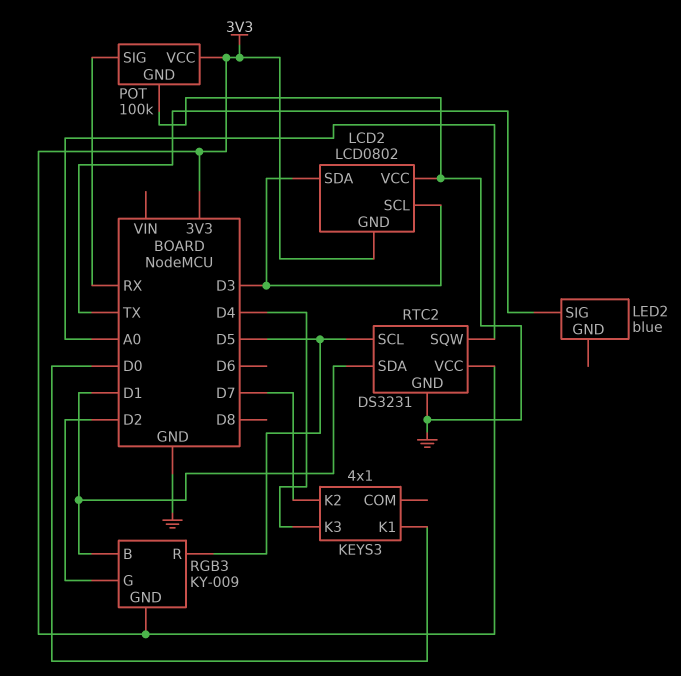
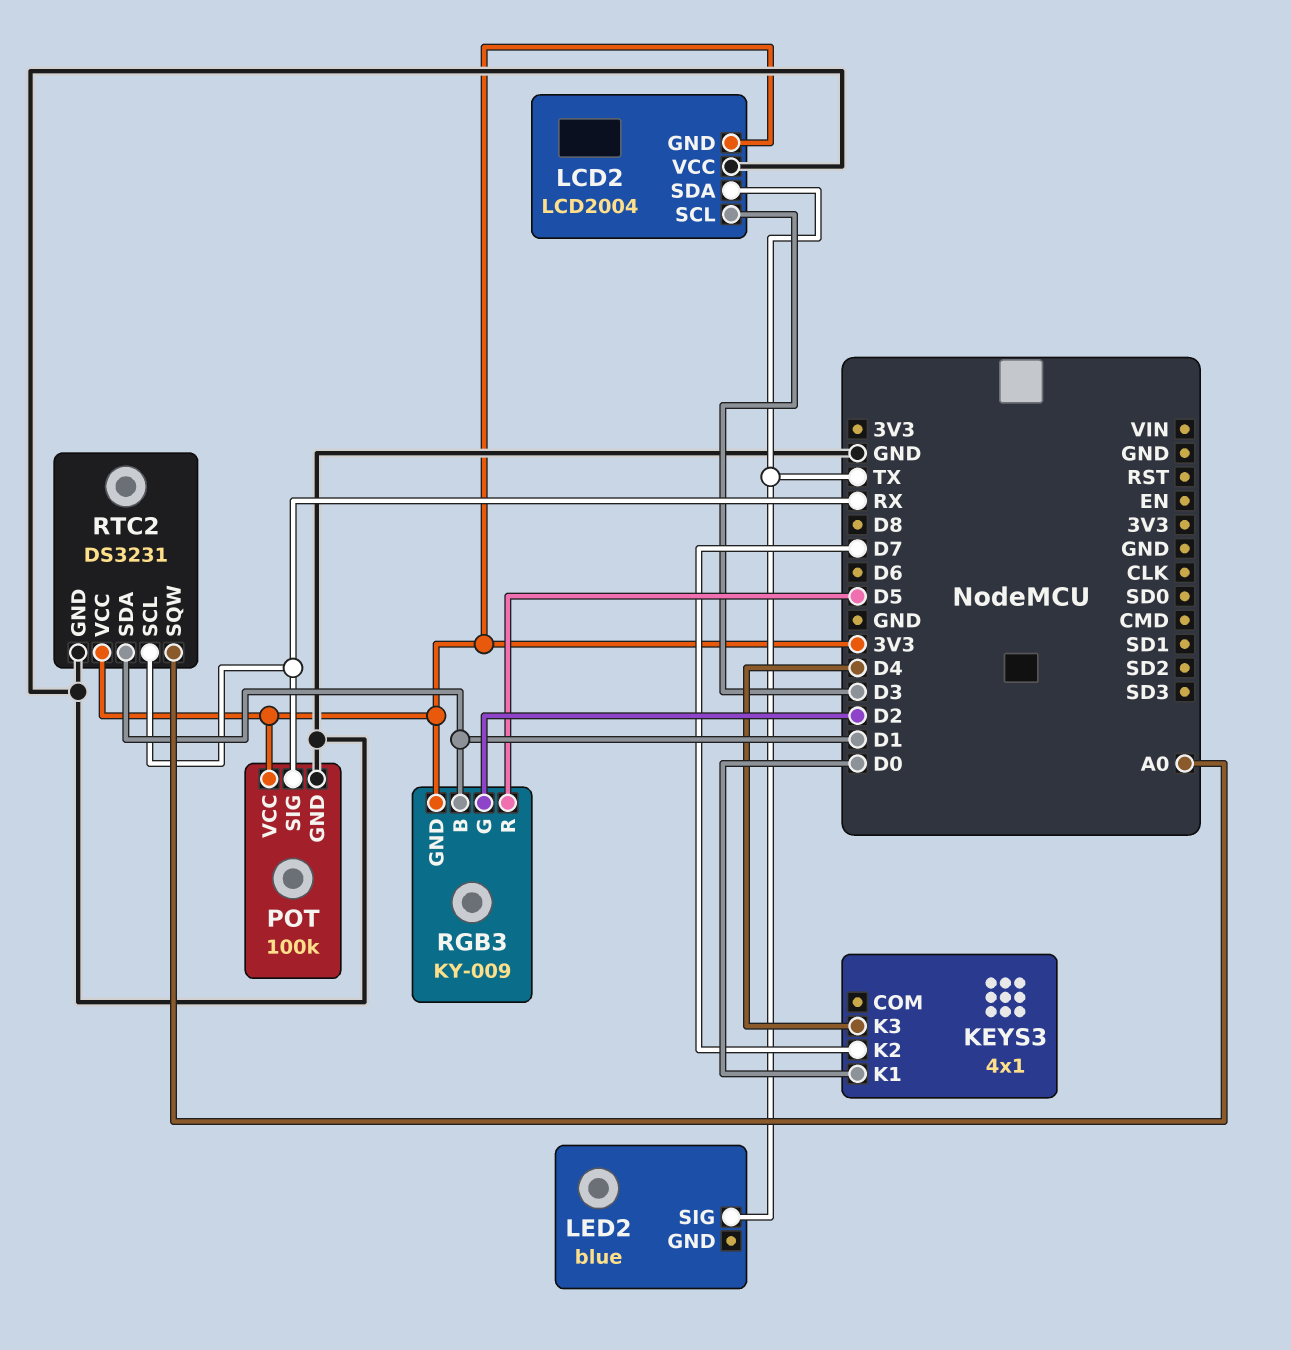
LCD2: LCD0802 -> LCD2004
LCD2 pin SDA: D3 -> TX
RTC2 pin SCL: D5 -> RX

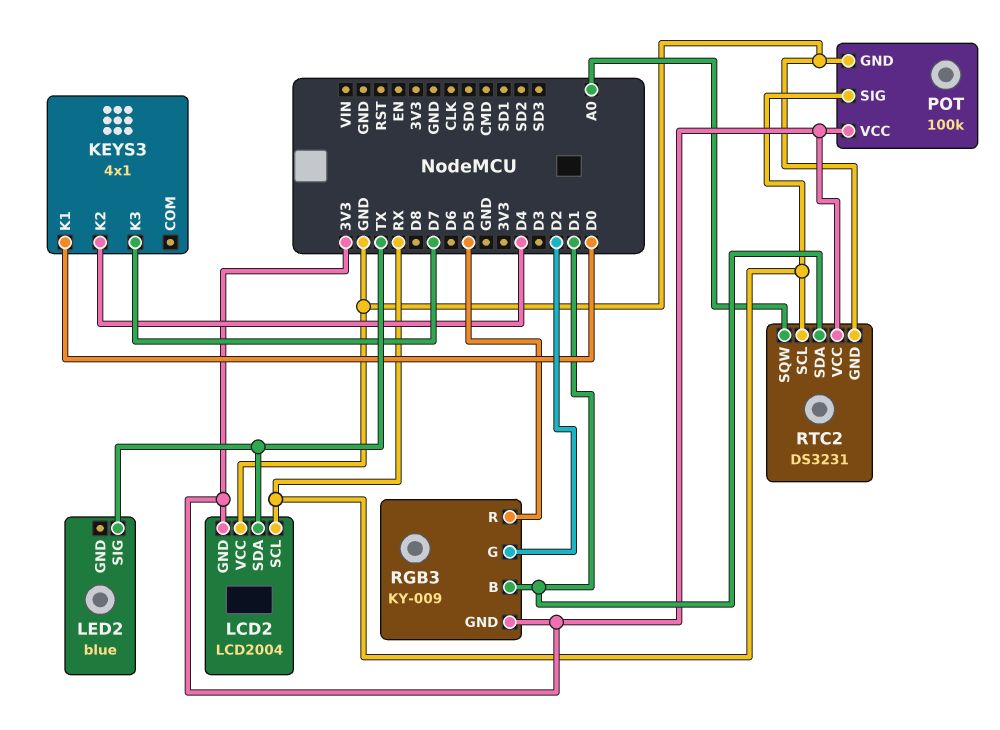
KEYS3 pin K2: D7 -> D4
KEYS3 pin K3: D4 -> D7
LCD2 pin SCL: D3 -> RX

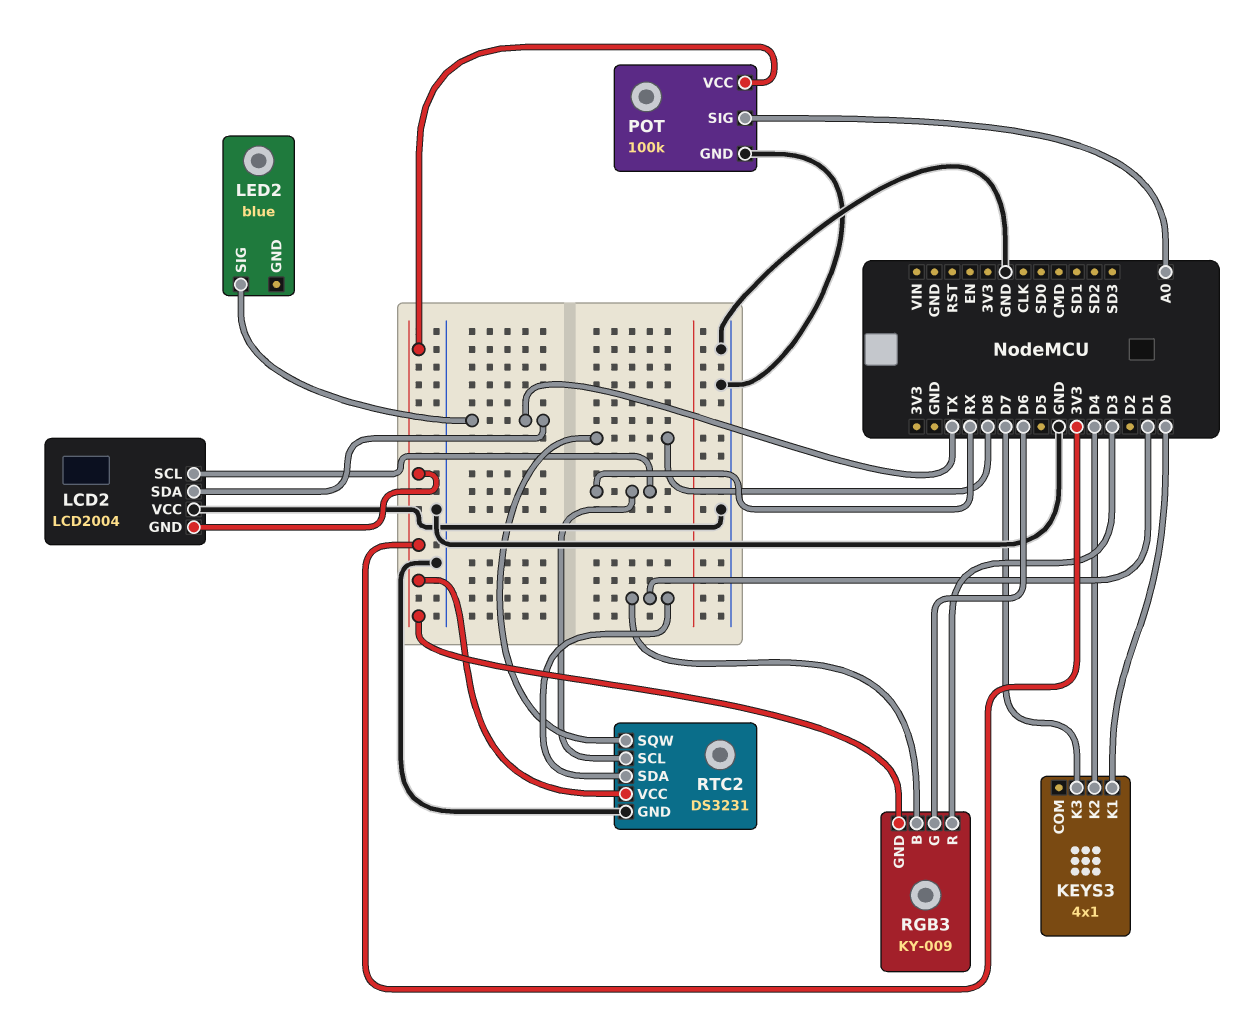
POT pin SIG: RX -> A0
RGB3 pin G: D2 -> D6
RGB3 pin R: D5 -> D3
RTC2 pin SQW: A0 -> D8

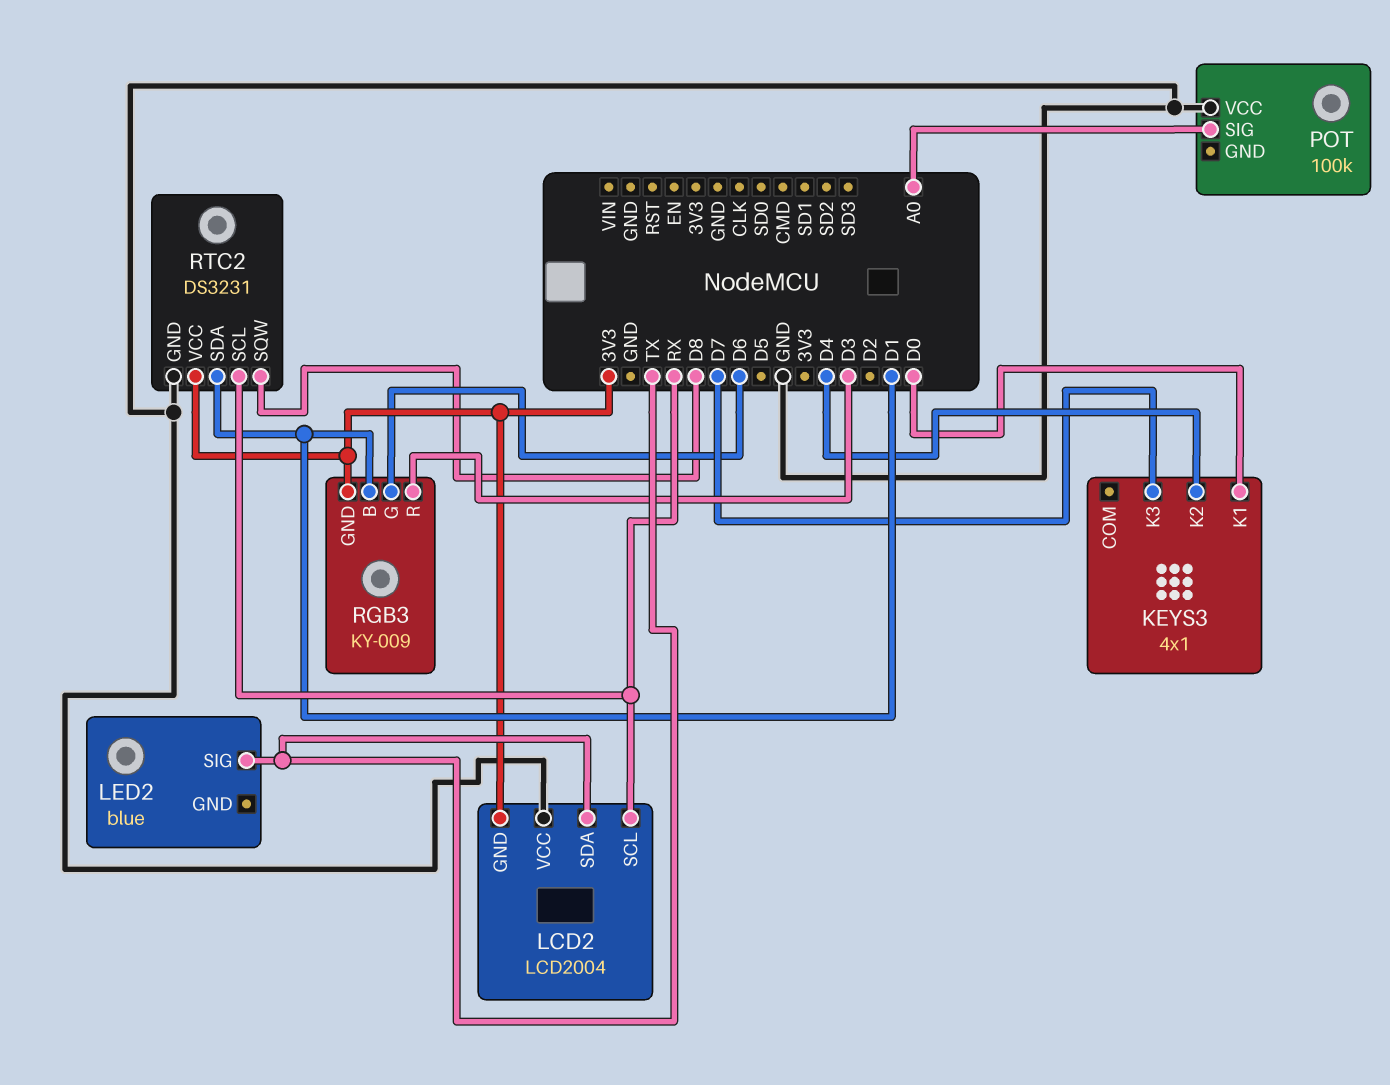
POT pin GND: GND -> none
POT pin VCC: 3V3 -> GND

